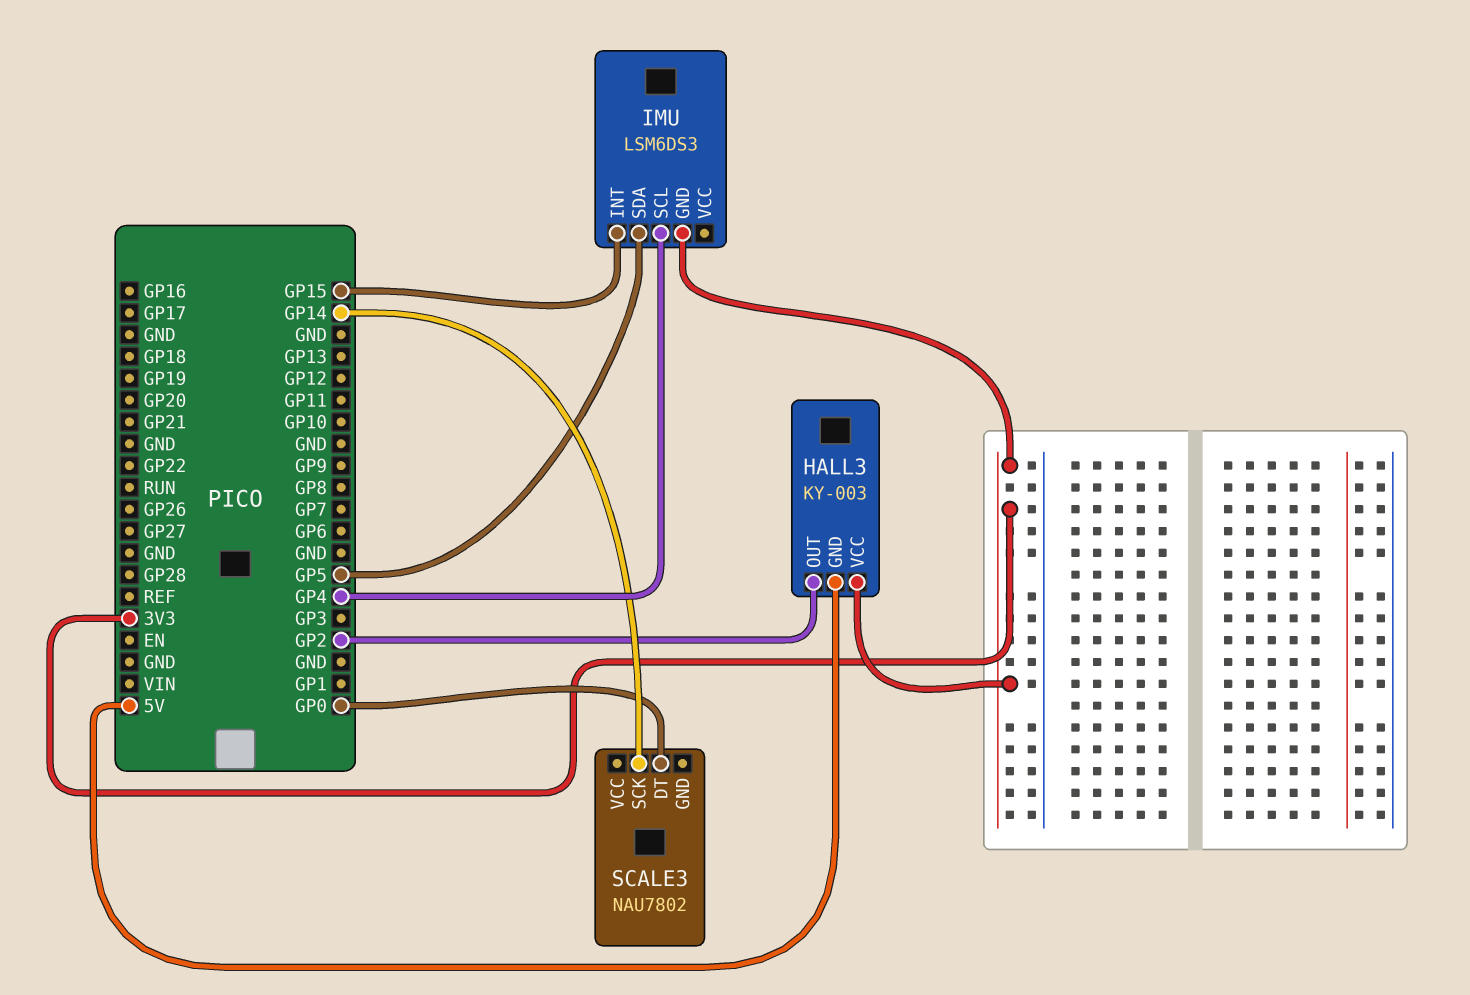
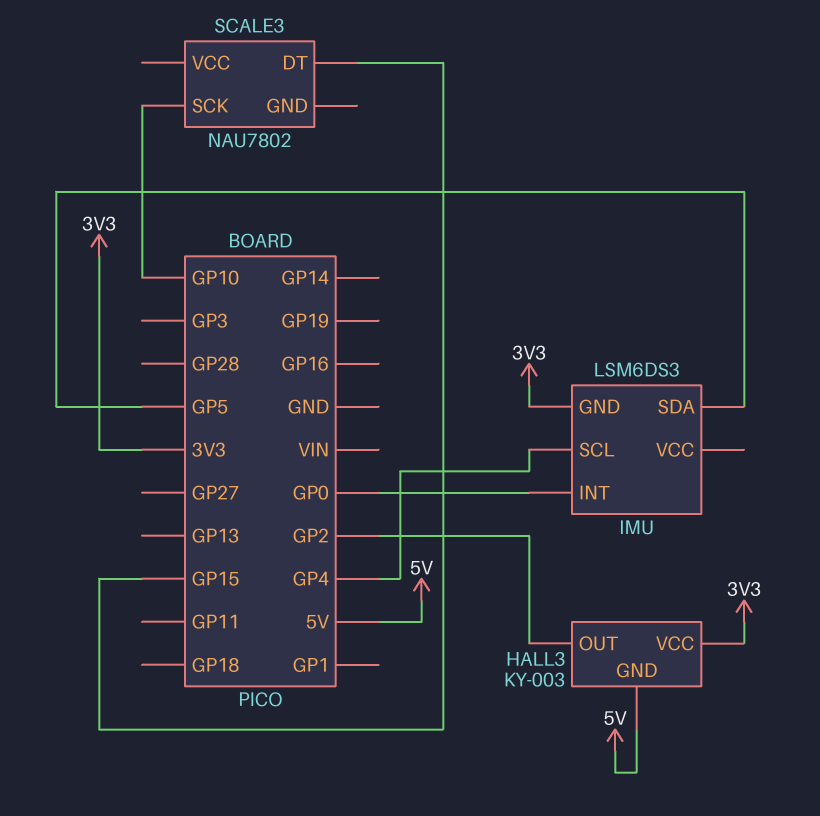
IMU pin INT: GP15 -> GP0
SCALE3 pin DT: GP0 -> GP15
SCALE3 pin SCK: GP14 -> GP10

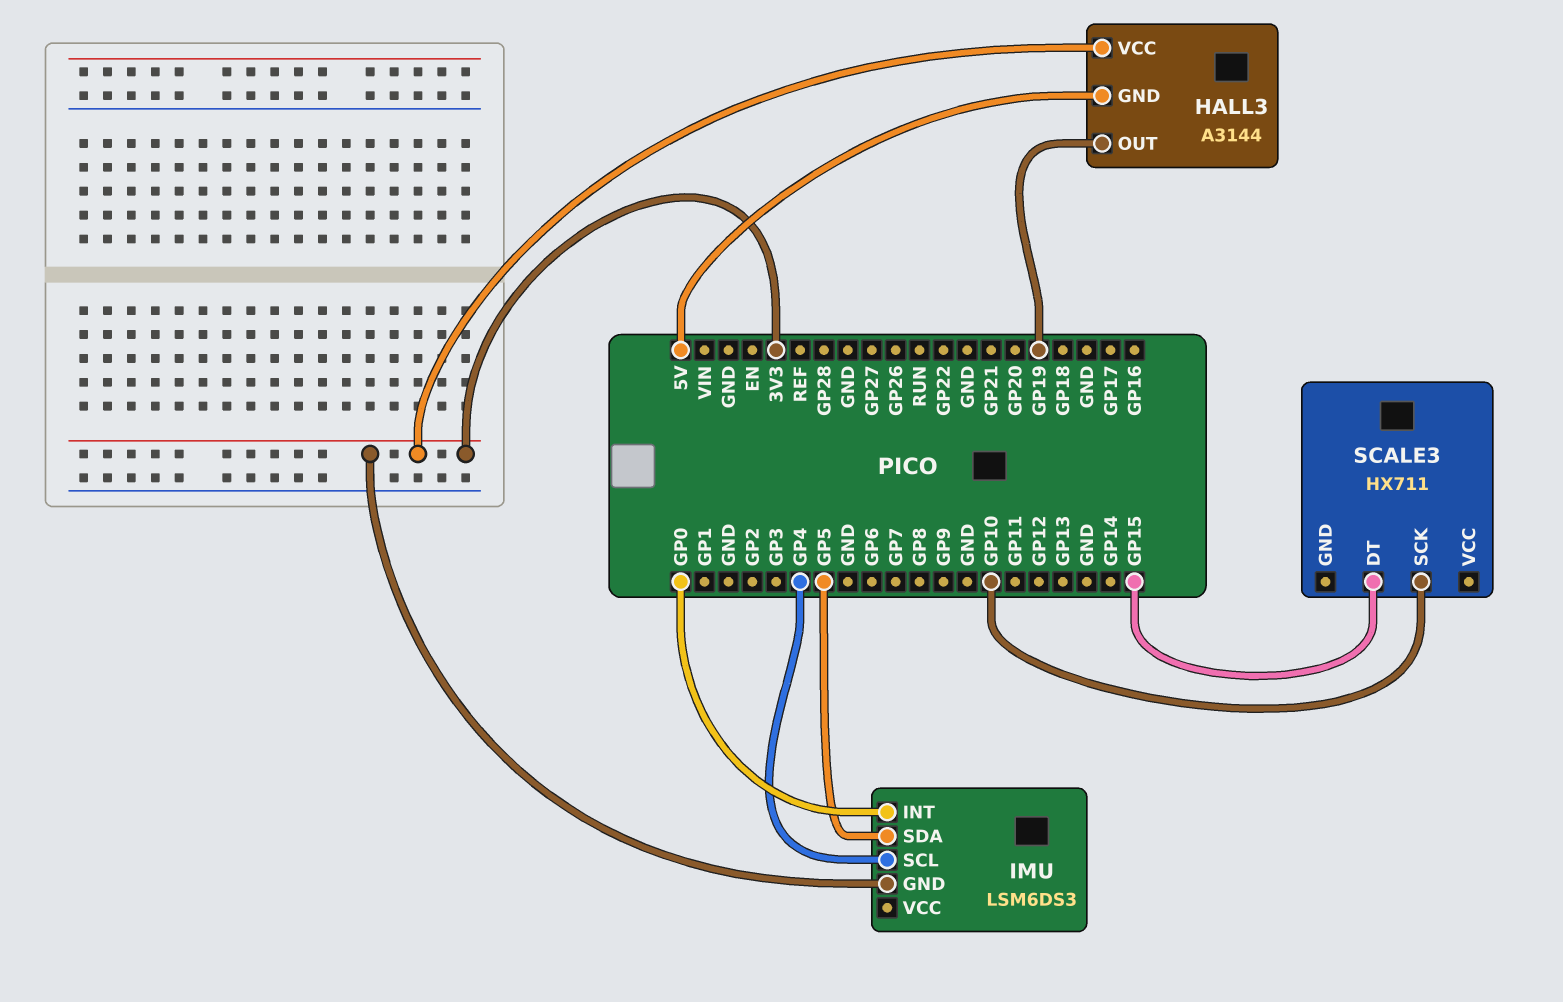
HALL3: KY-003 -> A3144
HALL3 pin OUT: GP2 -> GP19
SCALE3: NAU7802 -> HX711

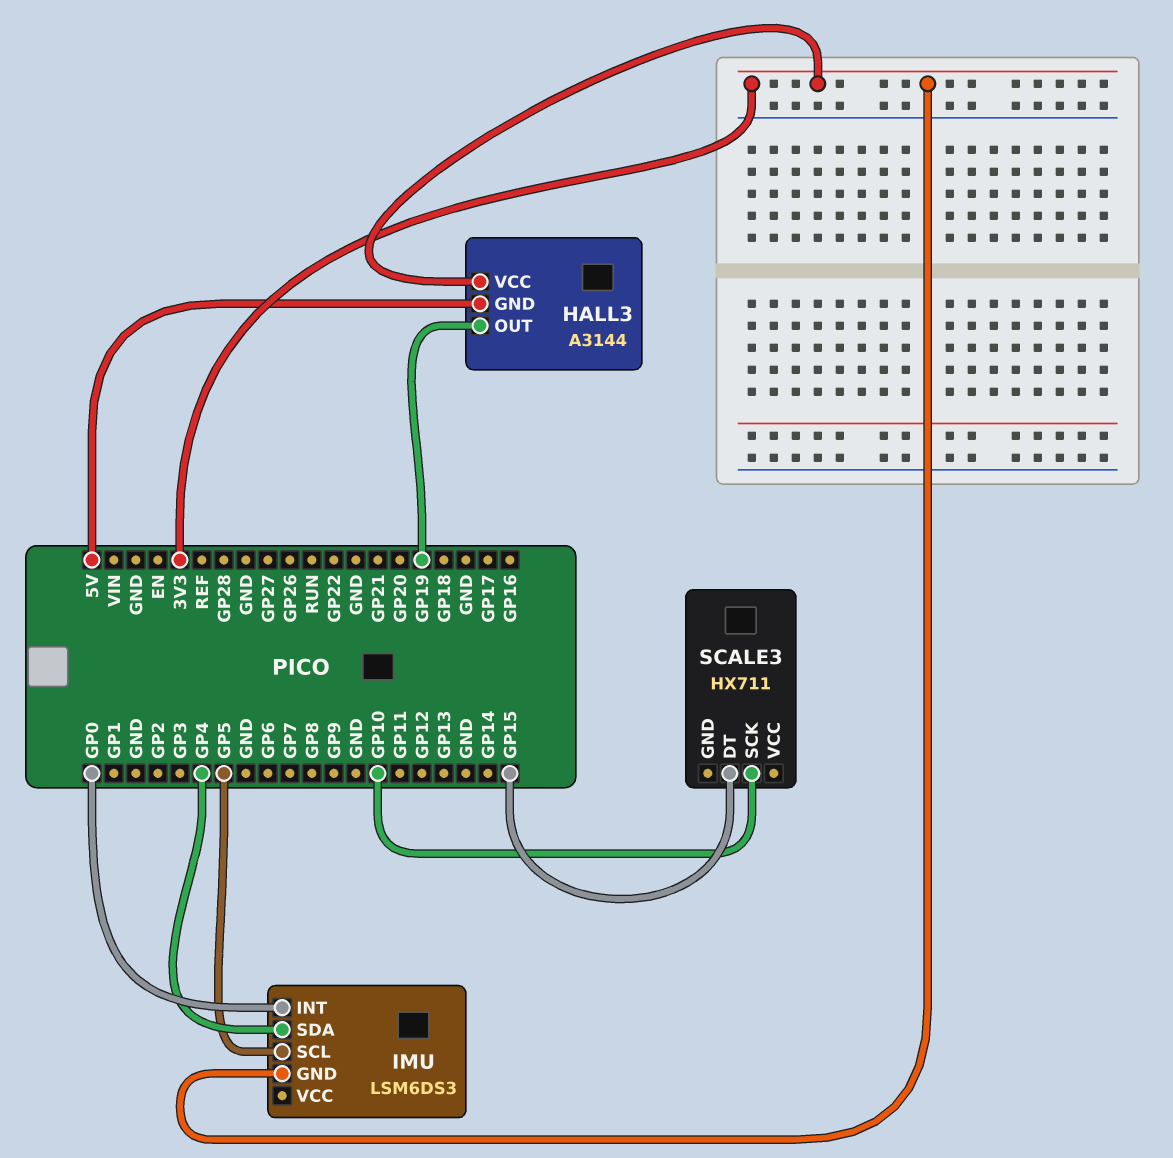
IMU pin SCL: GP4 -> GP5
IMU pin SDA: GP5 -> GP4

